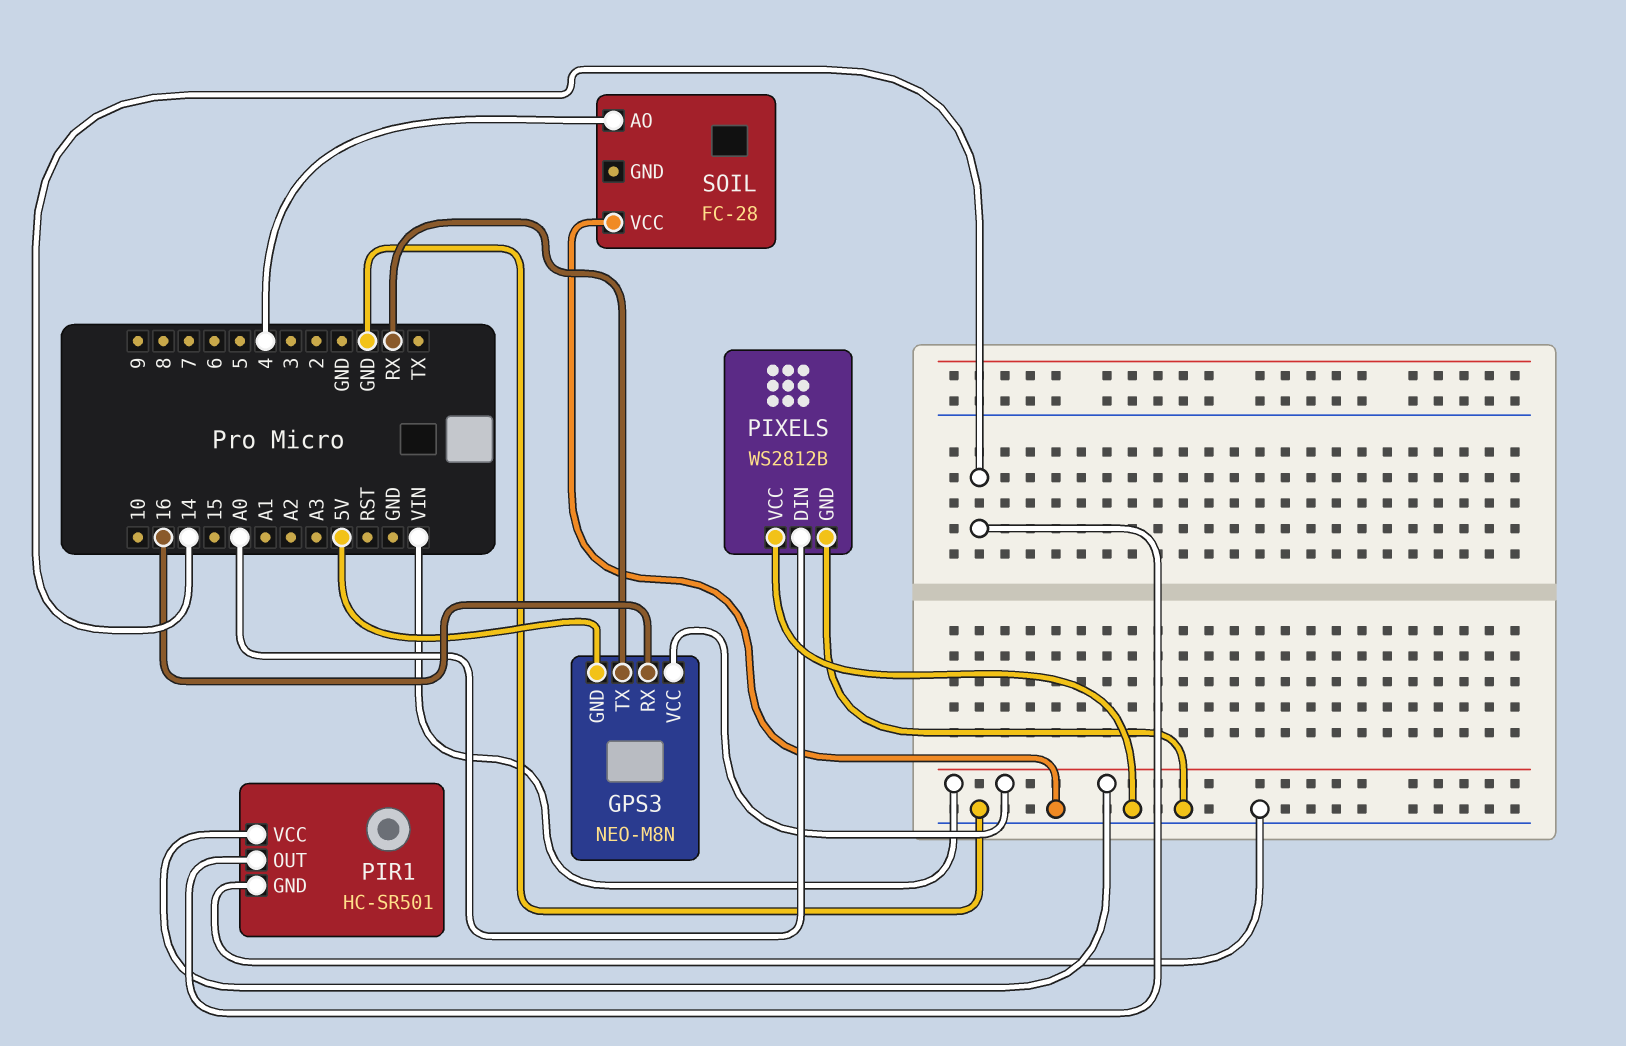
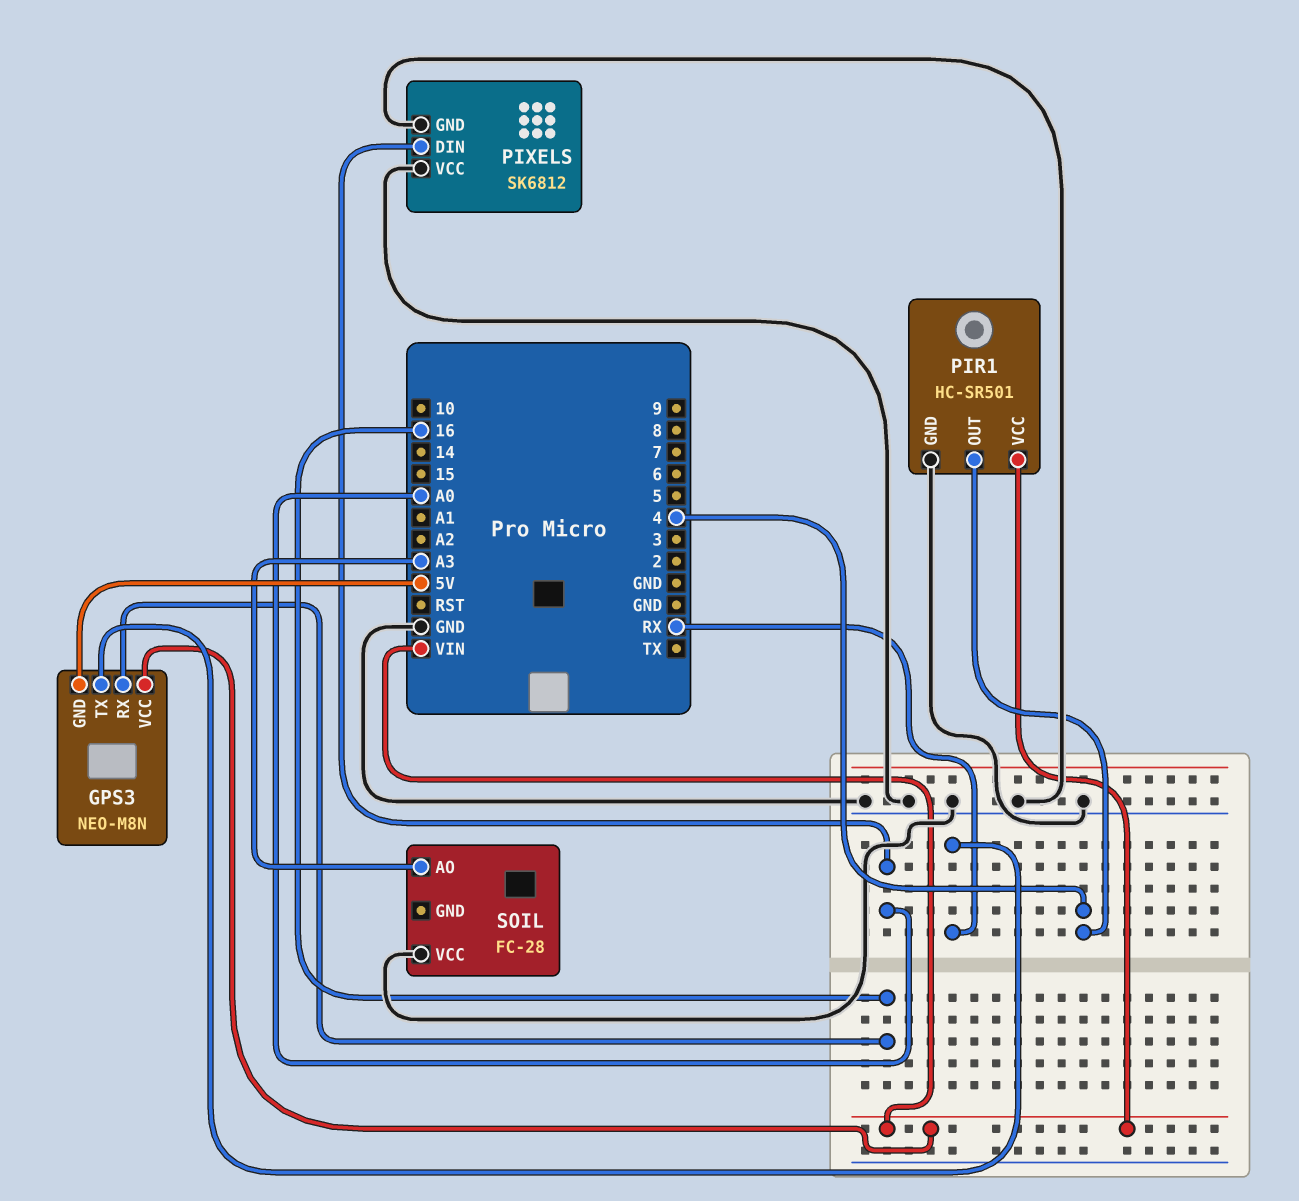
PIR1 pin OUT: 14 -> 4
PIXELS: WS2812B -> SK6812
SOIL pin AO: 4 -> A3

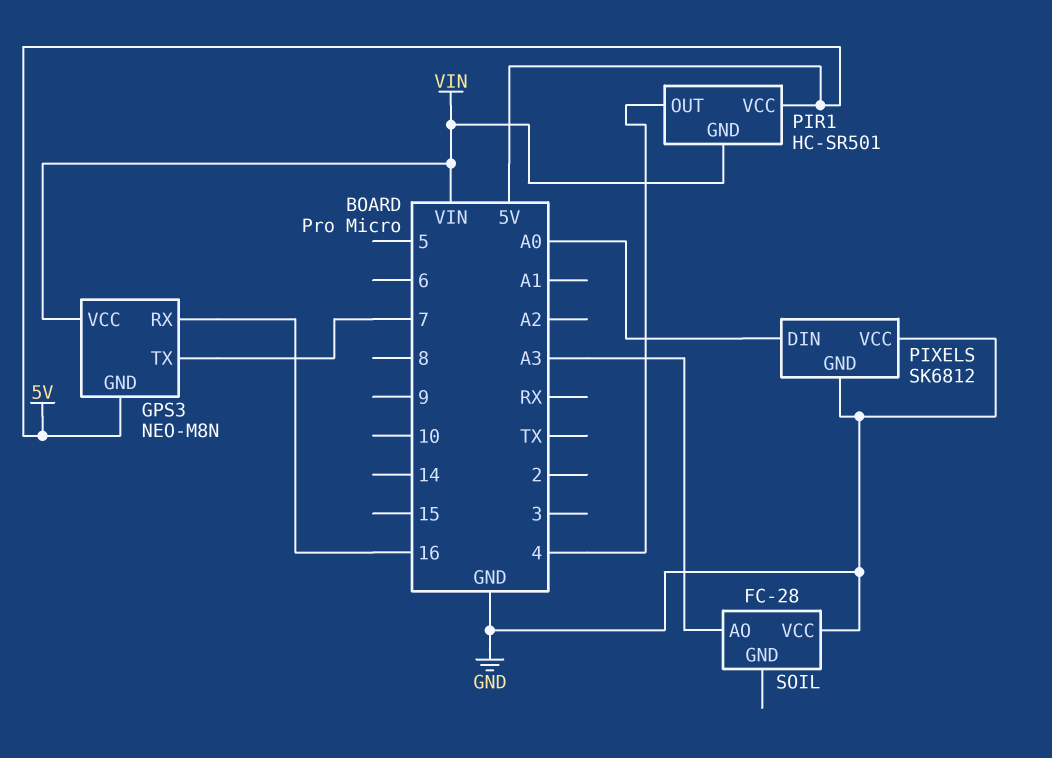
GPS3 pin TX: RX -> 7
PIR1 pin GND: GND -> VIN
PIR1 pin VCC: VIN -> 5V

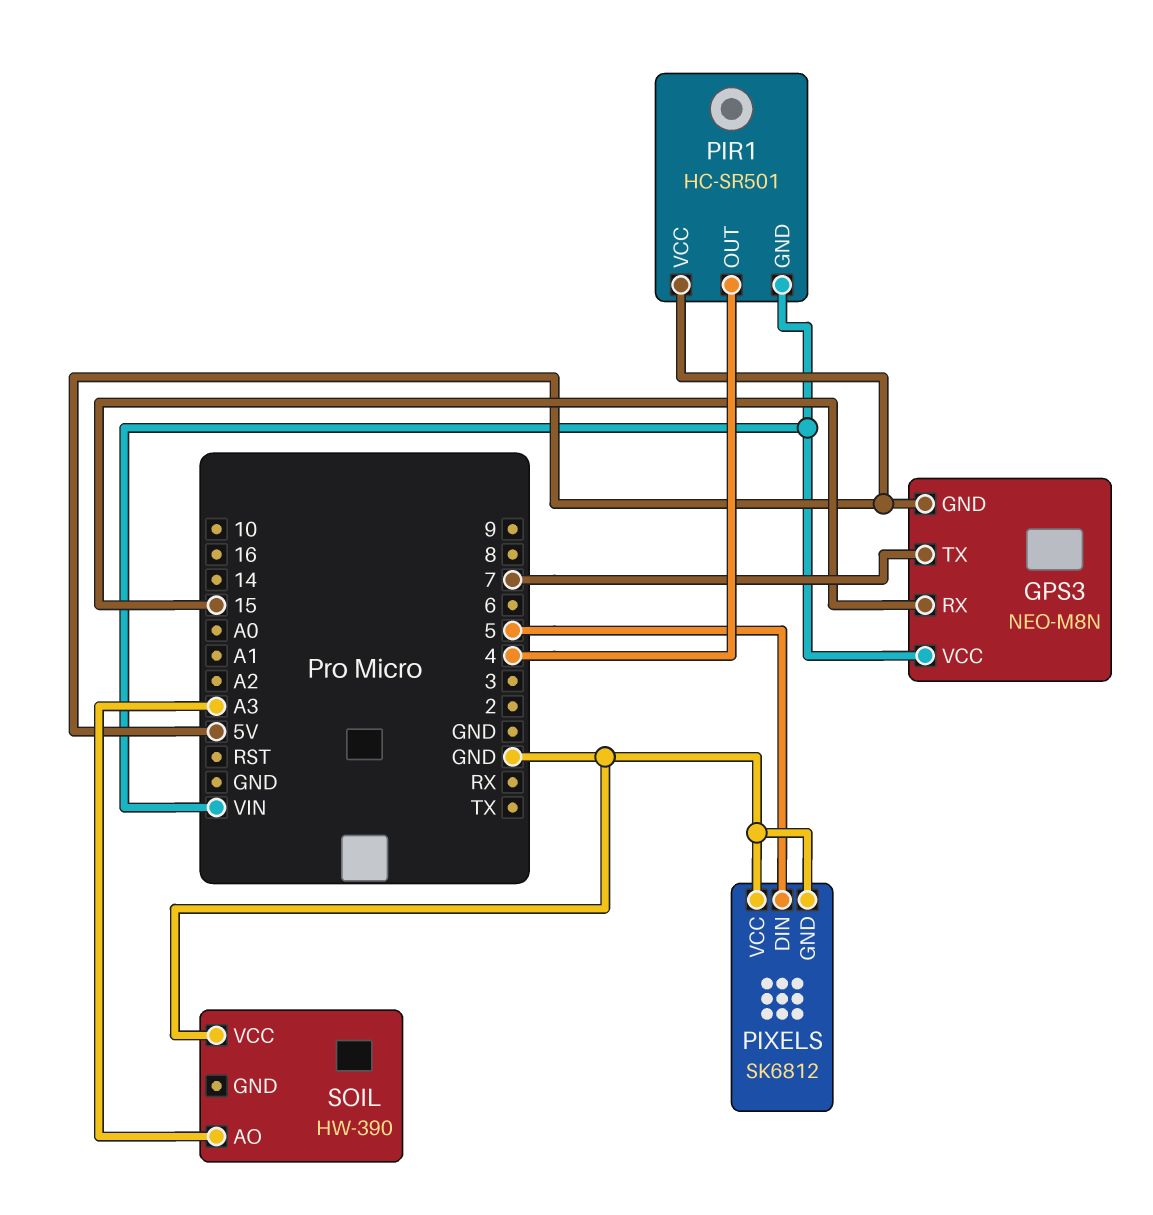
GPS3 pin RX: 16 -> 15
PIXELS pin DIN: A0 -> 5
SOIL: FC-28 -> HW-390

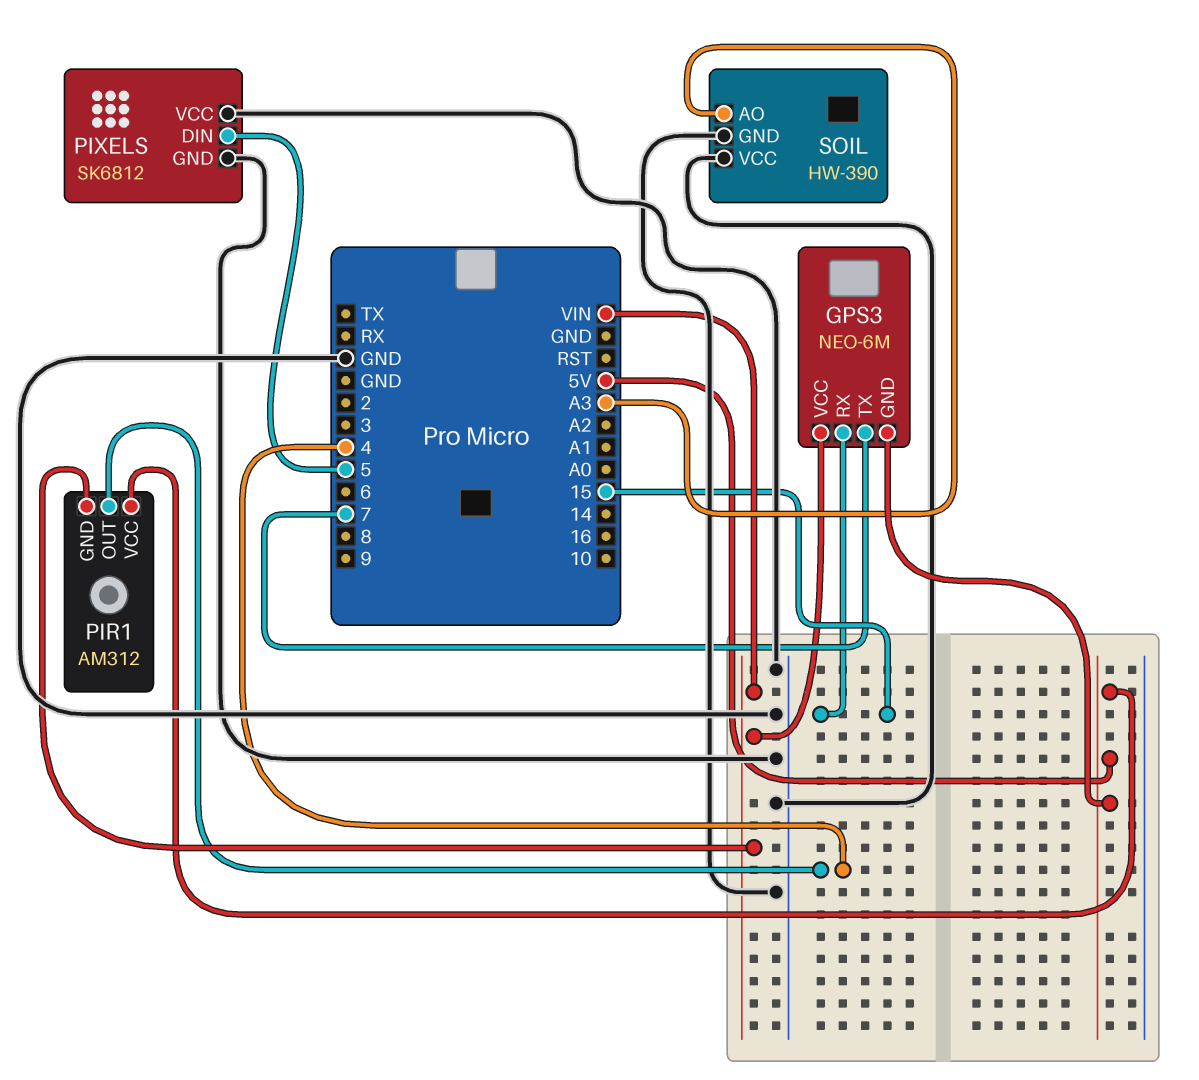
GPS3: NEO-M8N -> NEO-6M
PIR1: HC-SR501 -> AM312
SOIL pin GND: none -> GND

